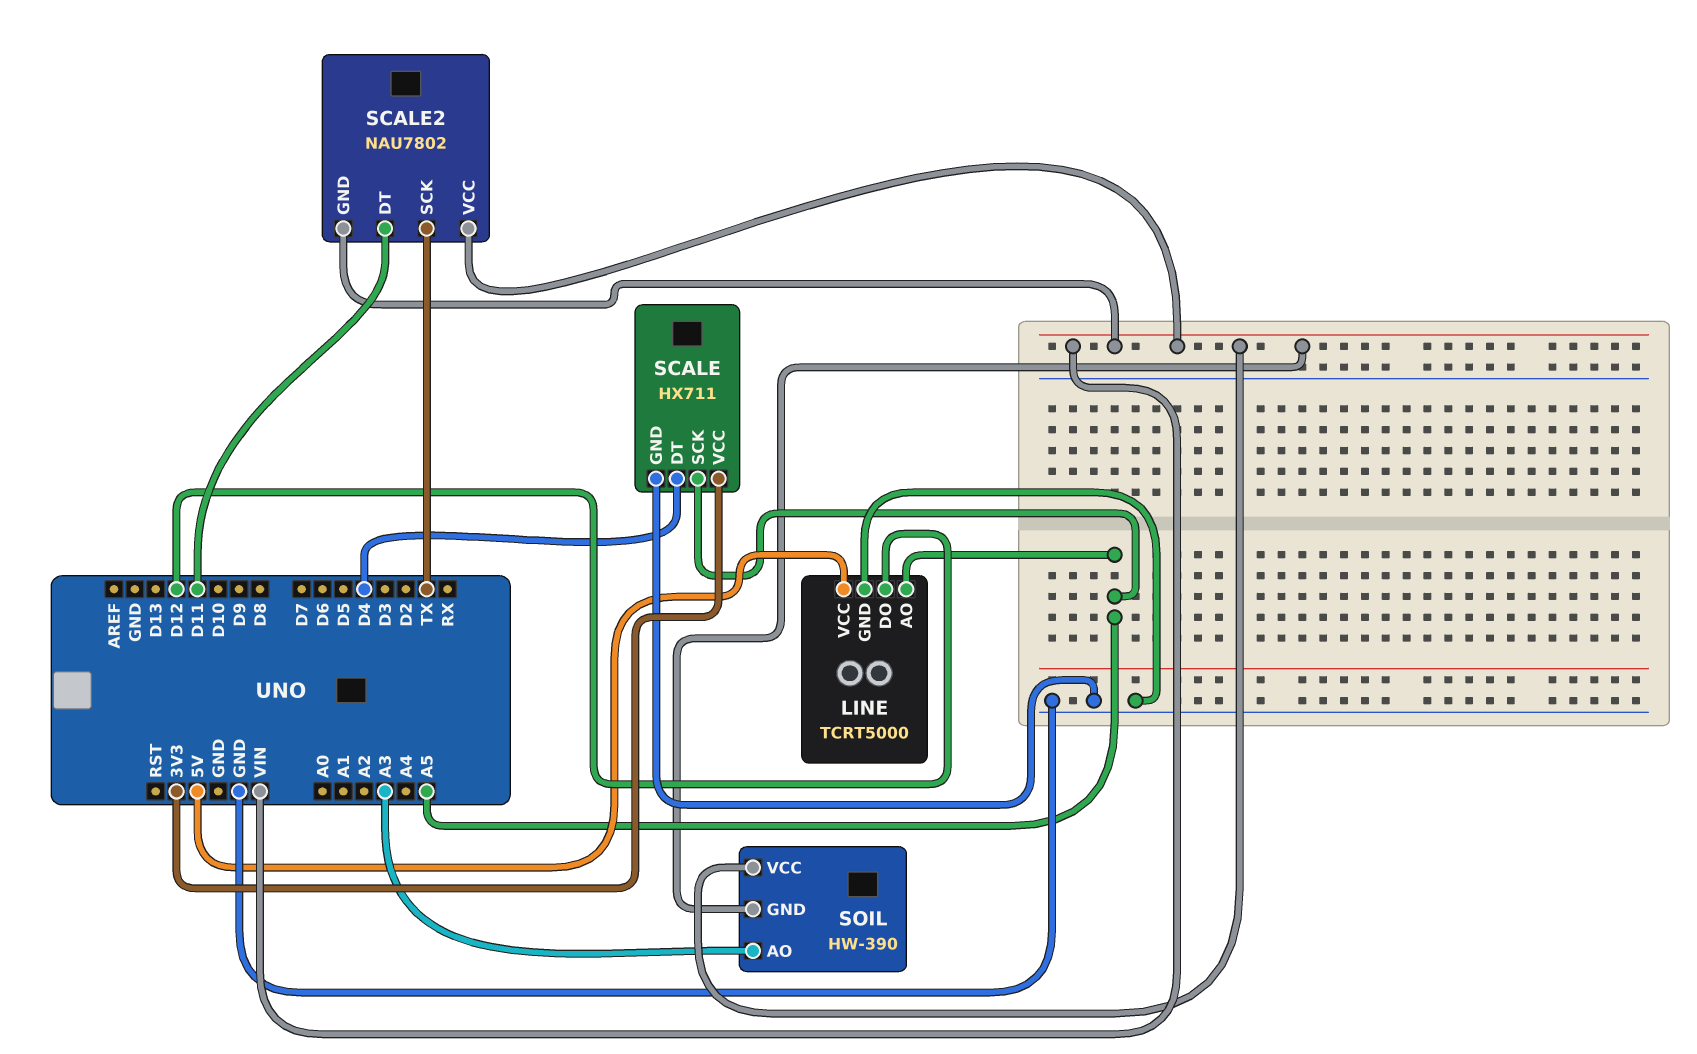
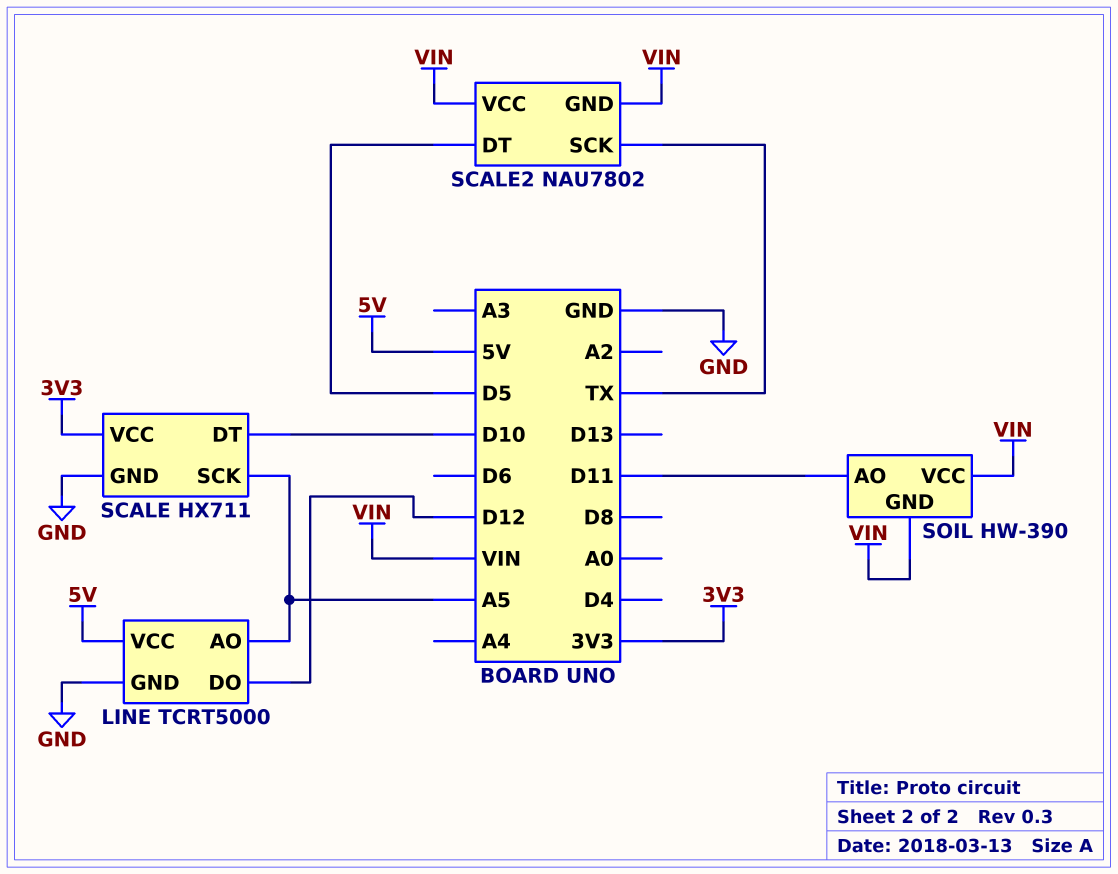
SCALE pin DT: D4 -> D10
SCALE2 pin DT: D11 -> D5
SOIL pin AO: A3 -> D11

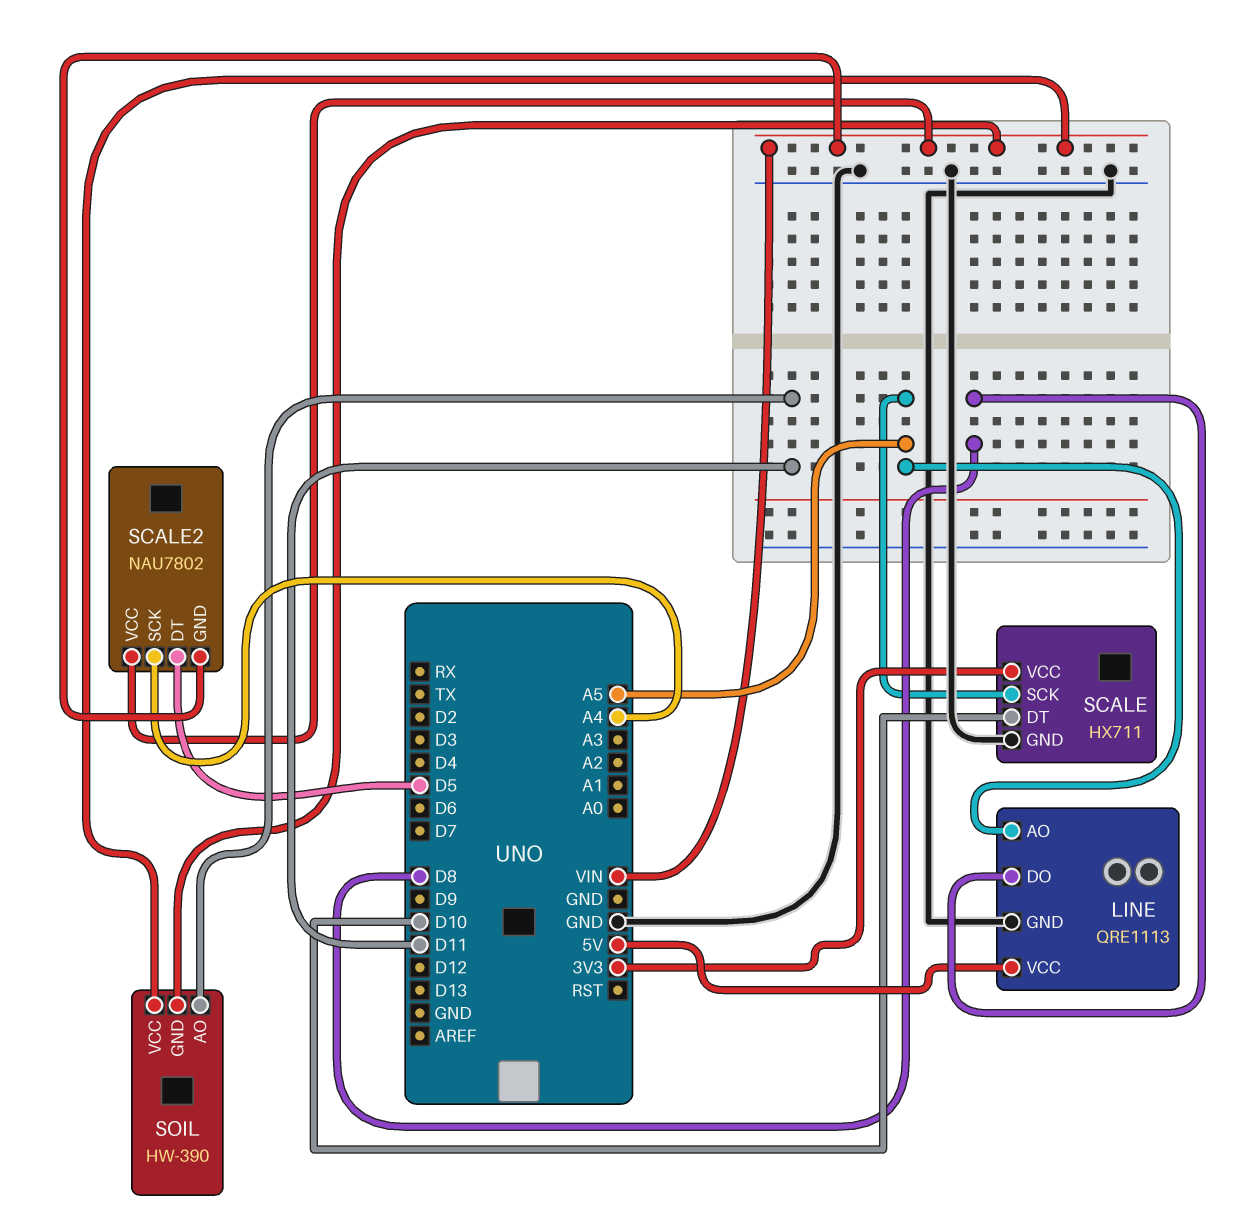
LINE: TCRT5000 -> QRE1113
LINE pin DO: D12 -> D8
SCALE2 pin SCK: TX -> A4

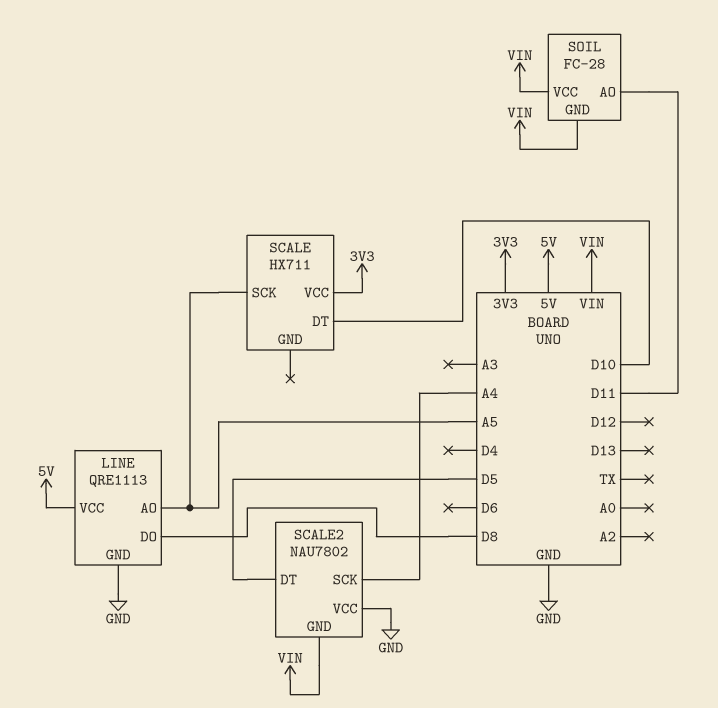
SCALE pin GND: GND -> none
SCALE2 pin VCC: VIN -> GND
SOIL: HW-390 -> FC-28

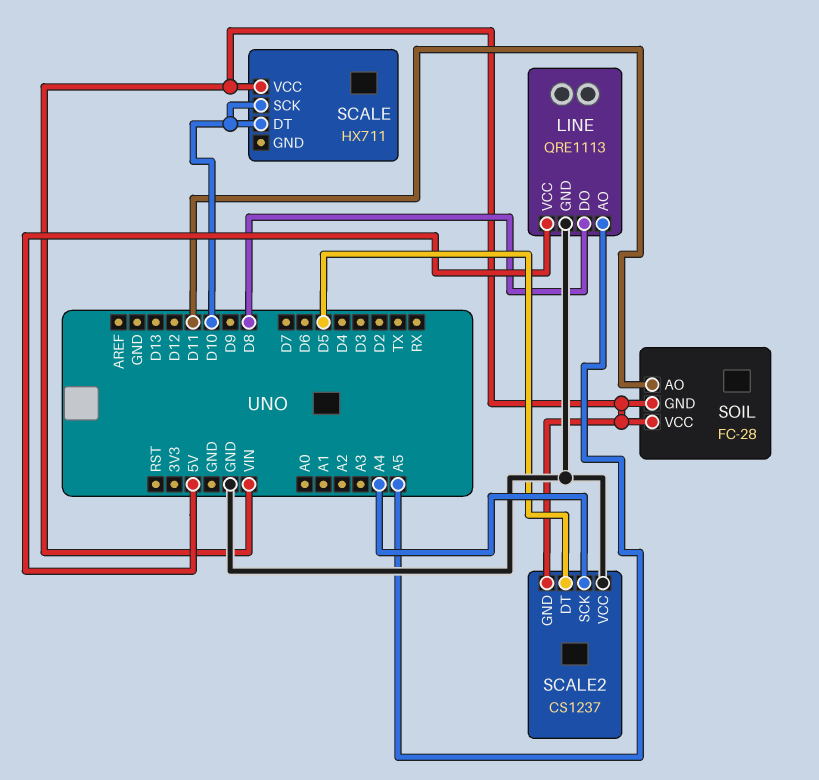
SCALE pin SCK: A5 -> D10
SCALE pin VCC: 3V3 -> VIN
SCALE2: NAU7802 -> CS1237

